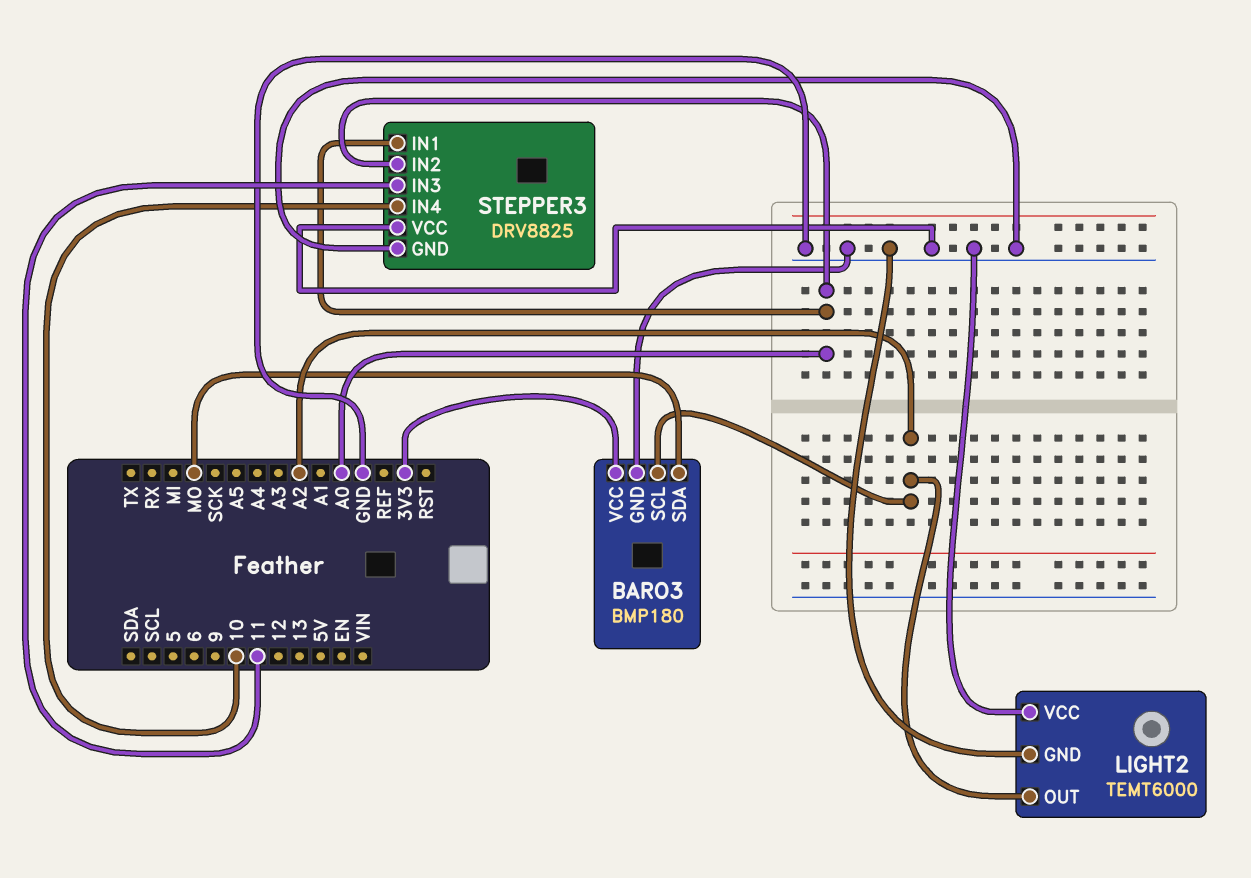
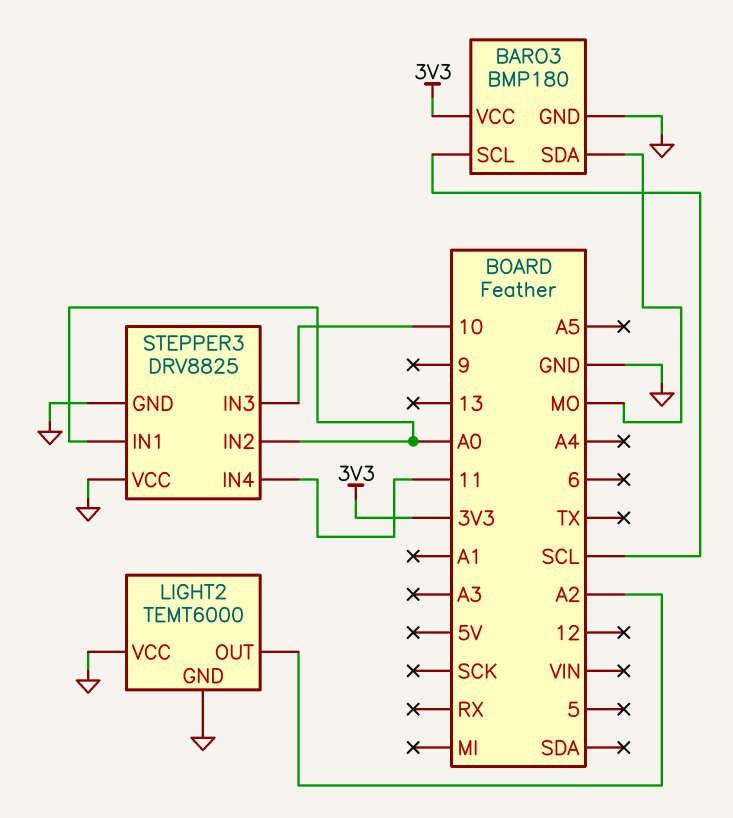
BARO3 pin SCL: A2 -> SCL
STEPPER3 pin IN3: 11 -> 10
STEPPER3 pin IN4: 10 -> 11

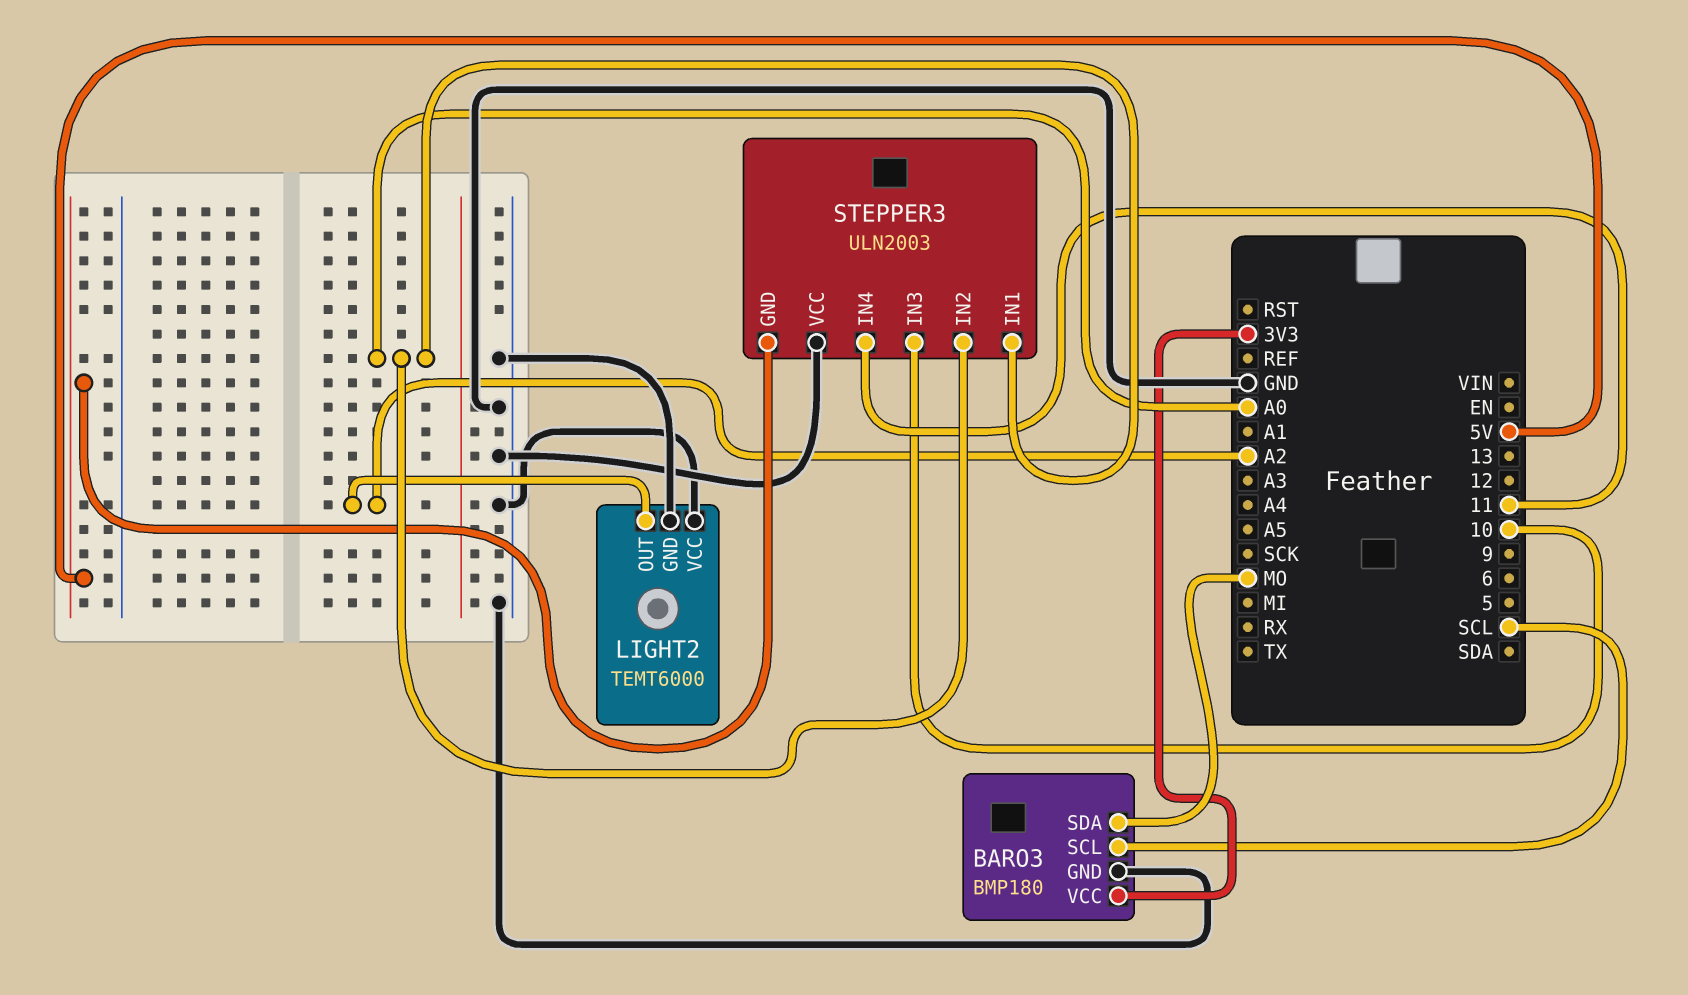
STEPPER3: DRV8825 -> ULN2003
STEPPER3 pin GND: GND -> 5V

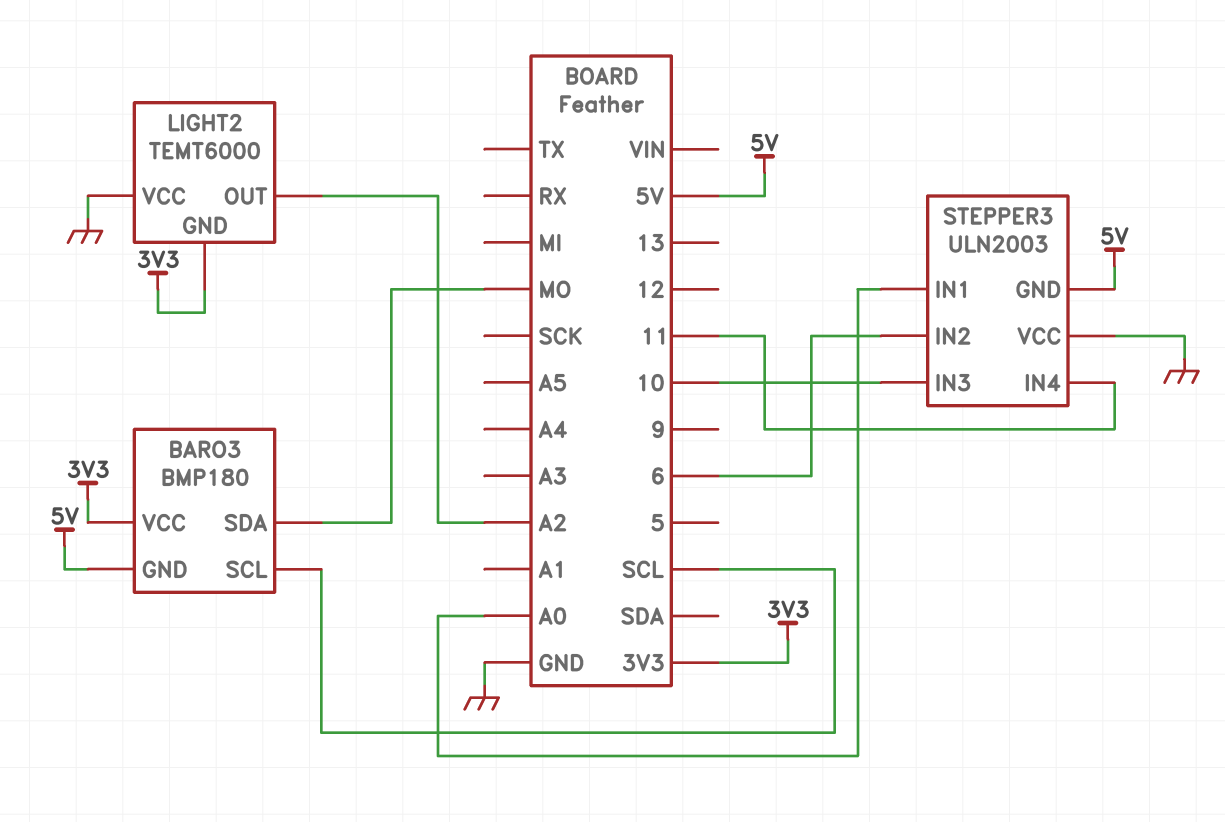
BARO3 pin GND: GND -> 5V
LIGHT2 pin GND: GND -> 3V3
STEPPER3 pin IN2: A0 -> 6

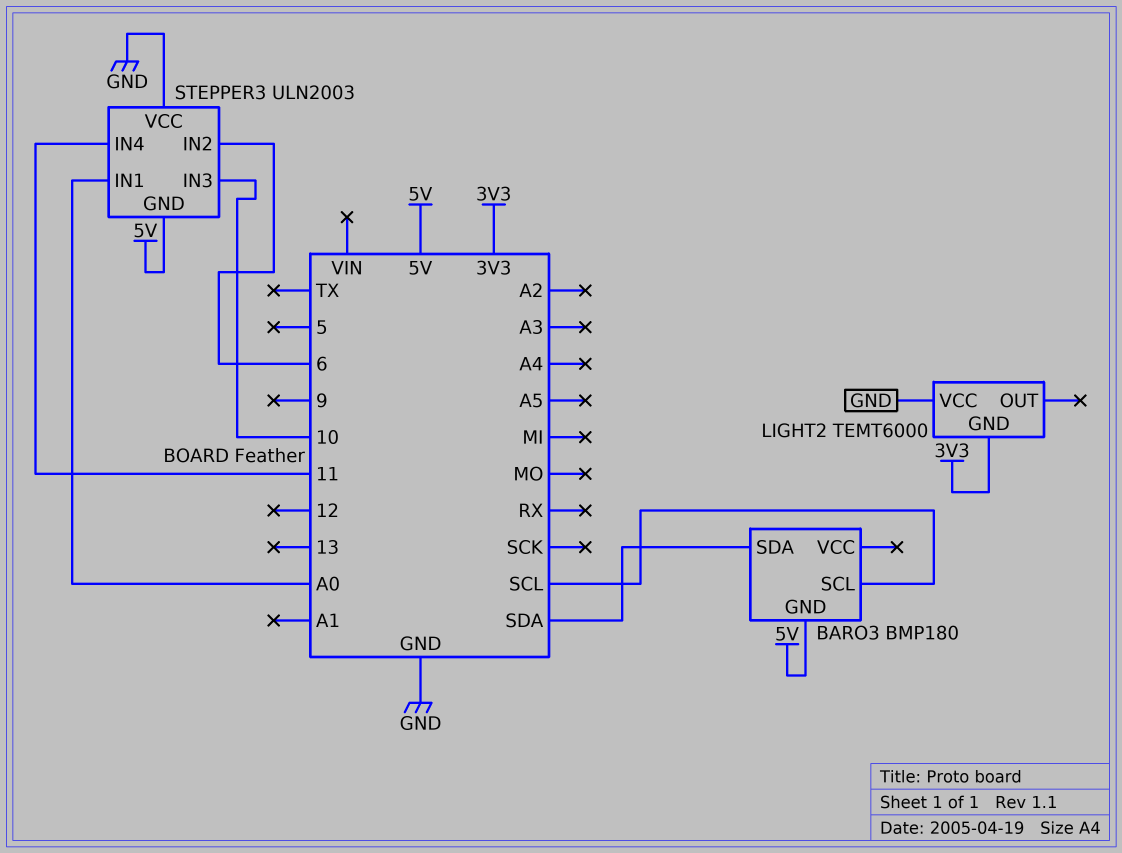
BARO3 pin SDA: MO -> SDA
BARO3 pin VCC: 3V3 -> none
LIGHT2 pin OUT: A2 -> none

